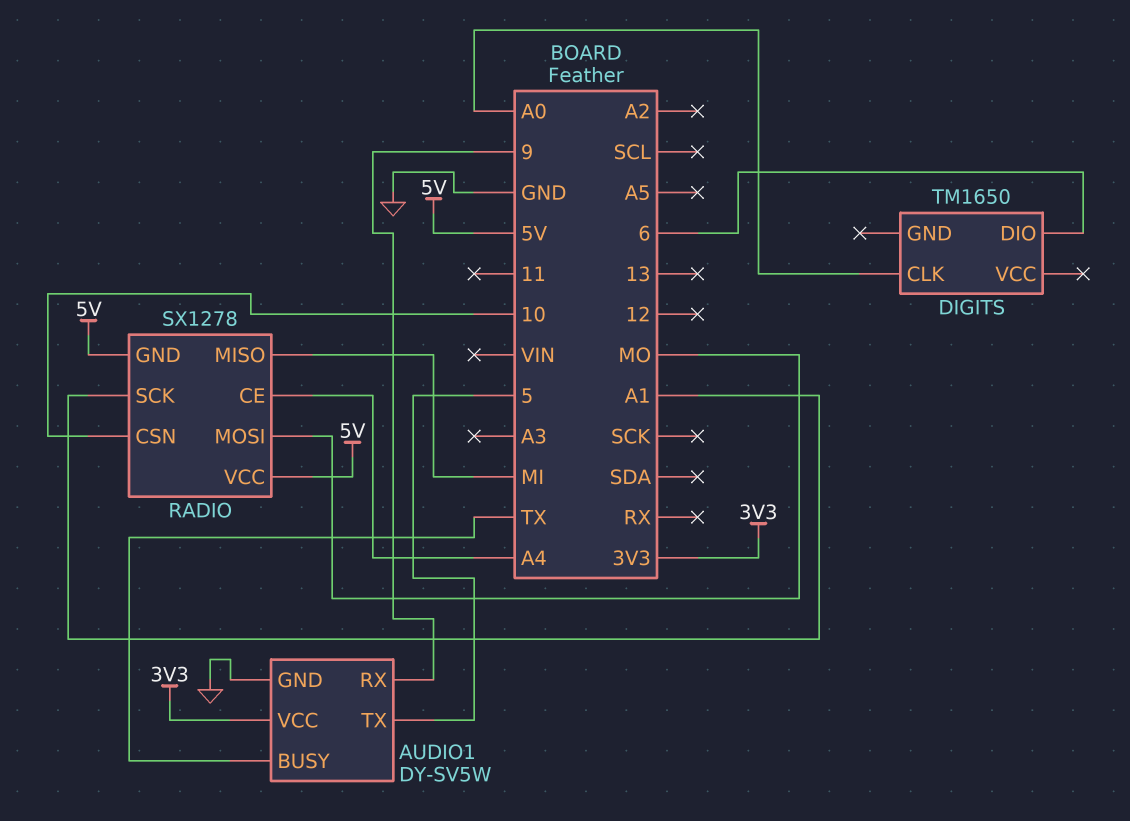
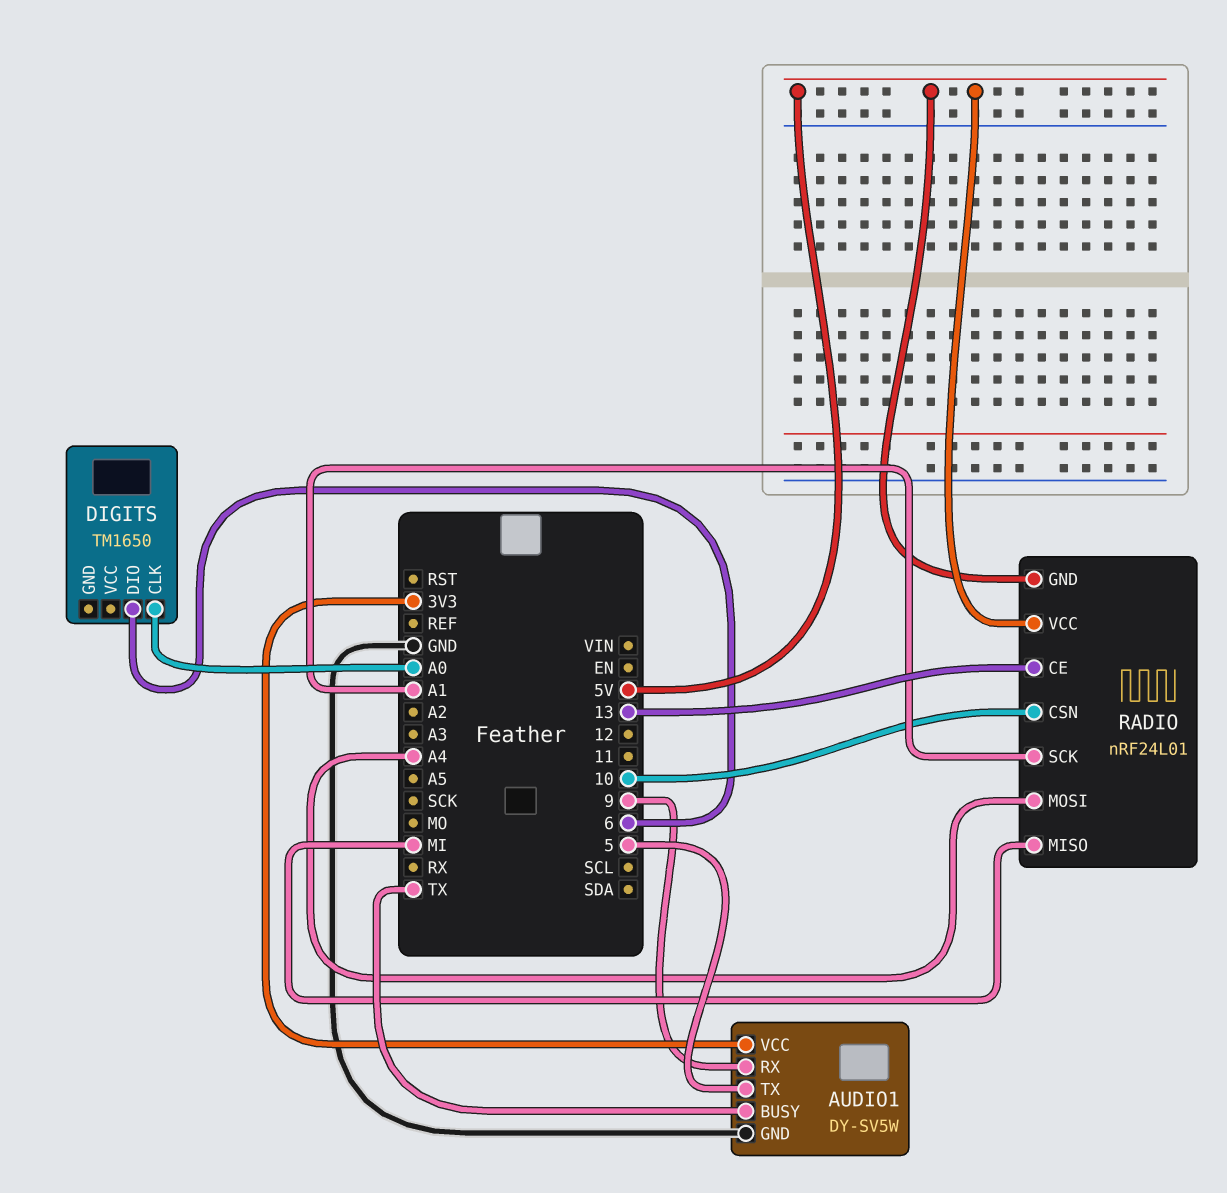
RADIO: SX1278 -> nRF24L01
RADIO pin CE: A4 -> 13
RADIO pin MOSI: MO -> A4

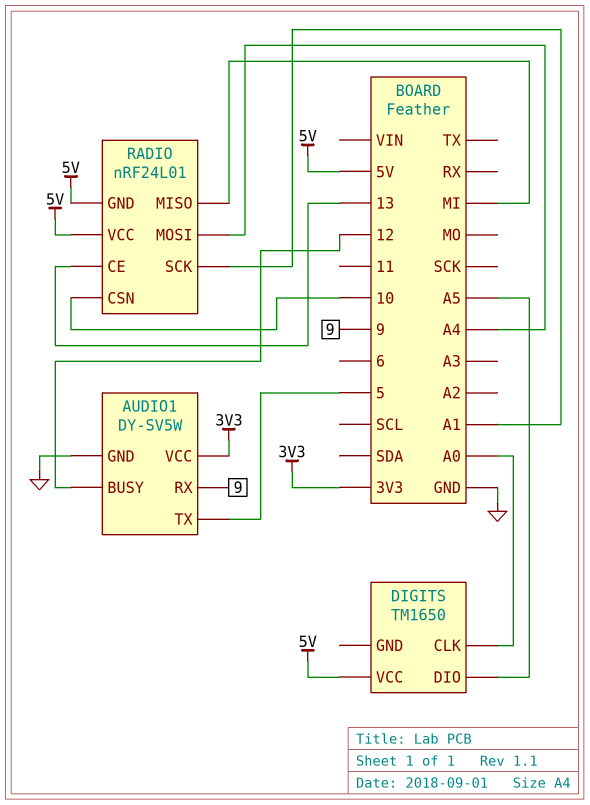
AUDIO1 pin BUSY: TX -> 12
DIGITS pin DIO: 6 -> A5
DIGITS pin VCC: none -> 5V

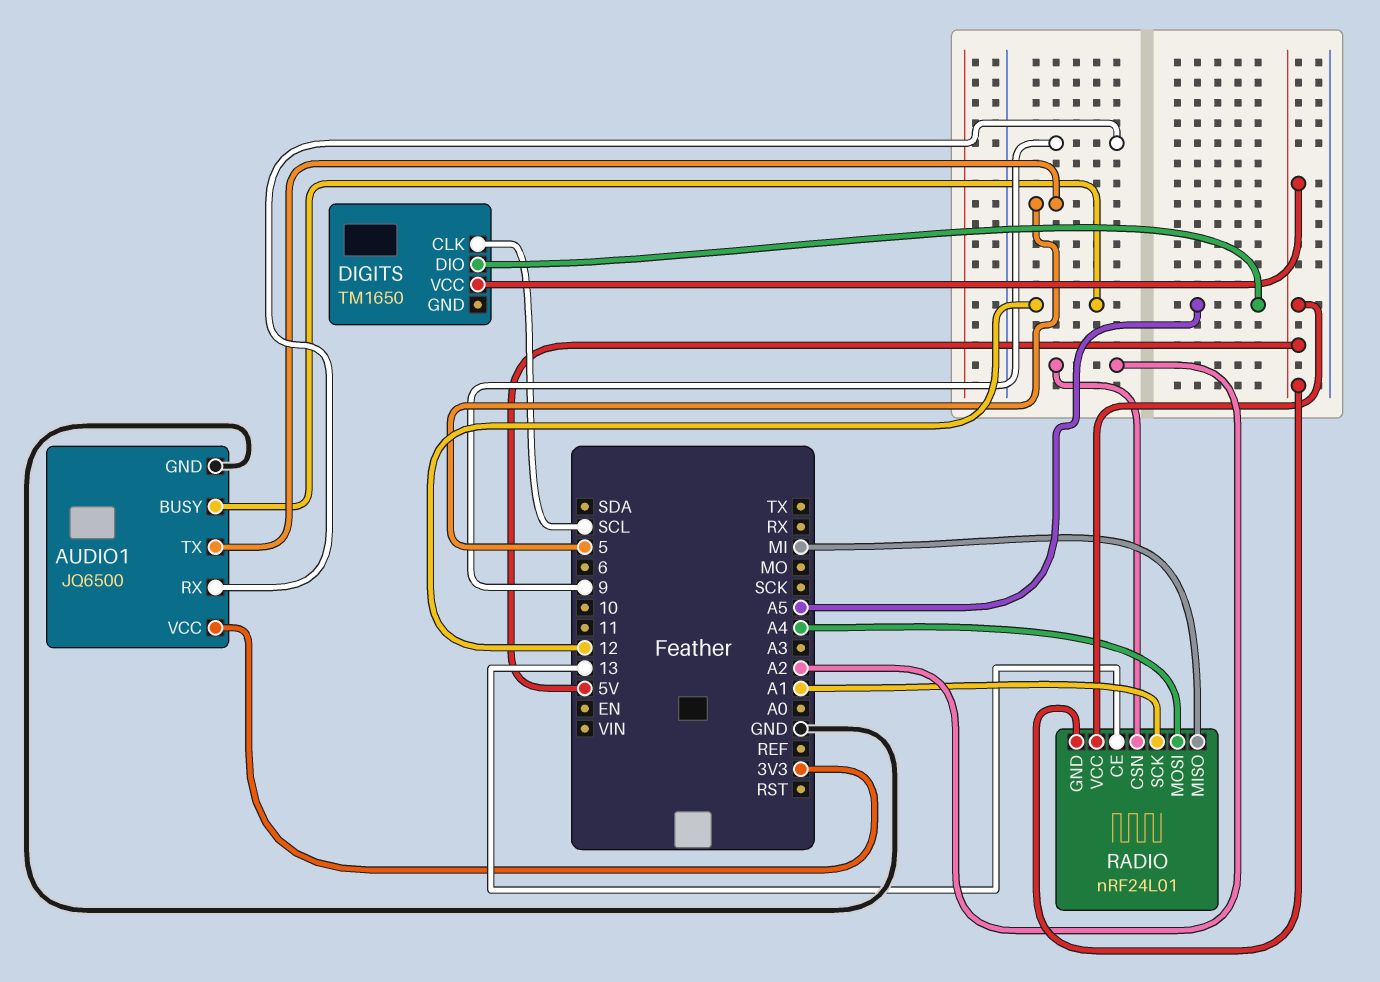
AUDIO1: DY-SV5W -> JQ6500
DIGITS pin CLK: A0 -> SCL
RADIO pin CSN: 10 -> A2

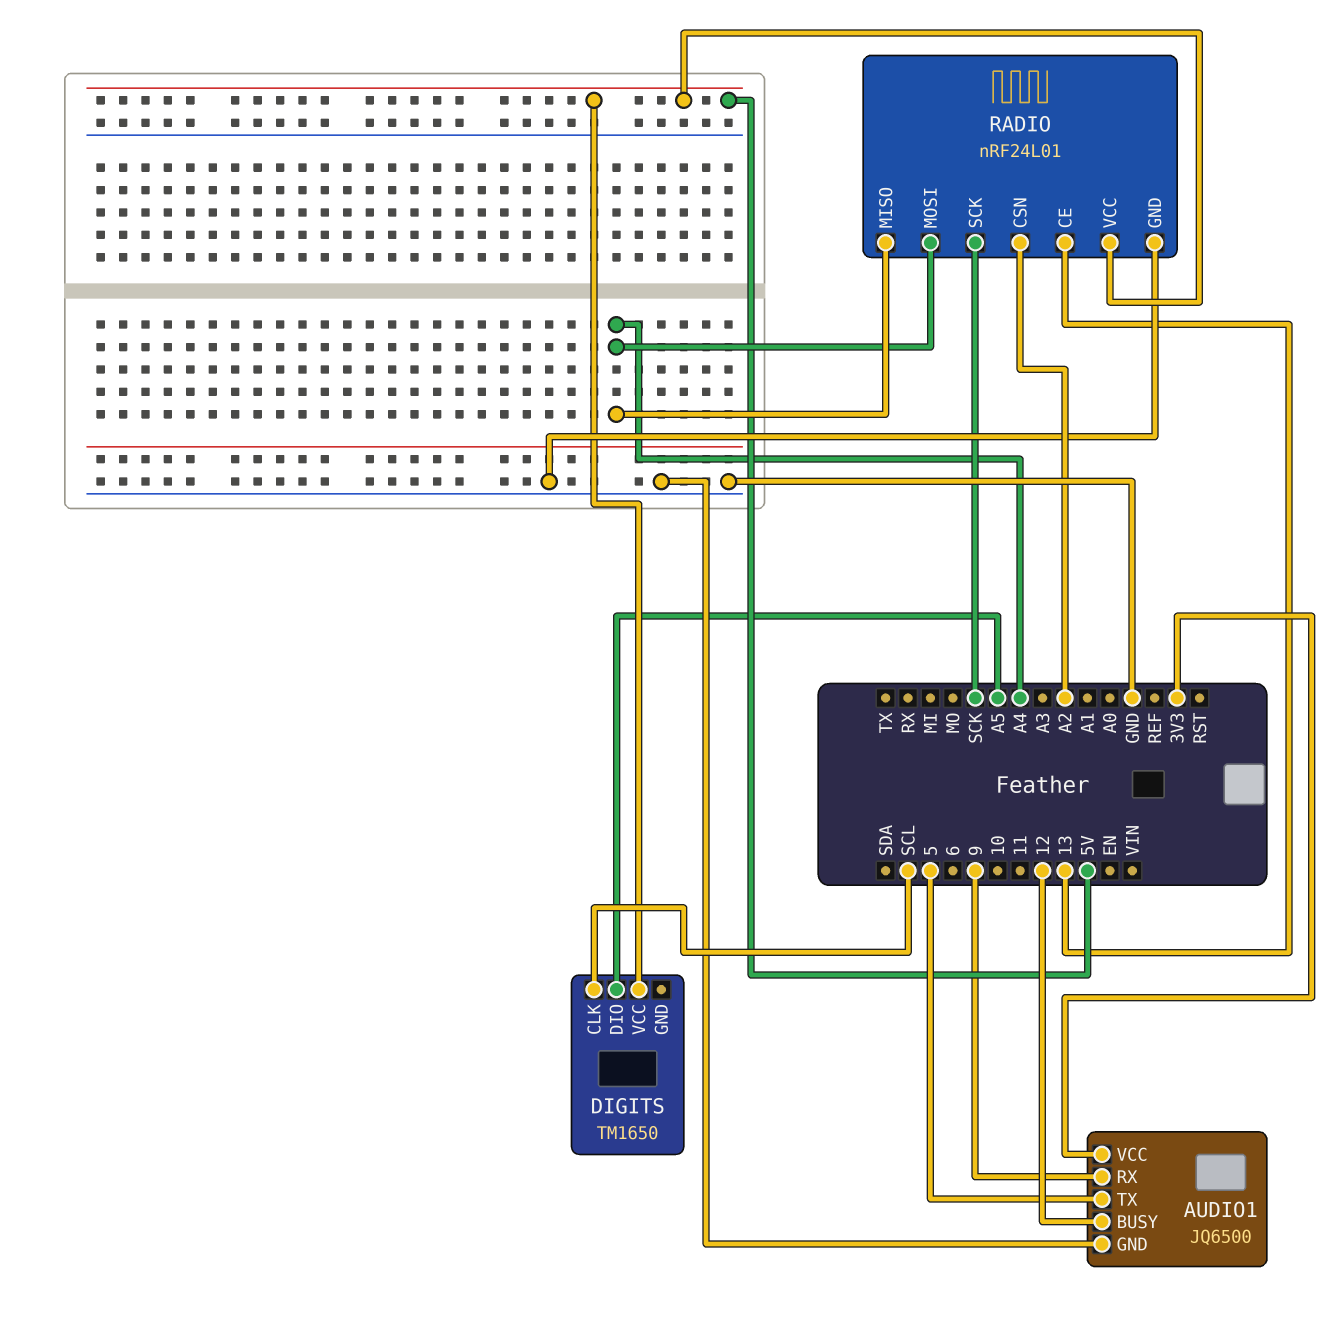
RADIO pin GND: 5V -> GND
RADIO pin MISO: MI -> A4
RADIO pin SCK: A1 -> SCK

